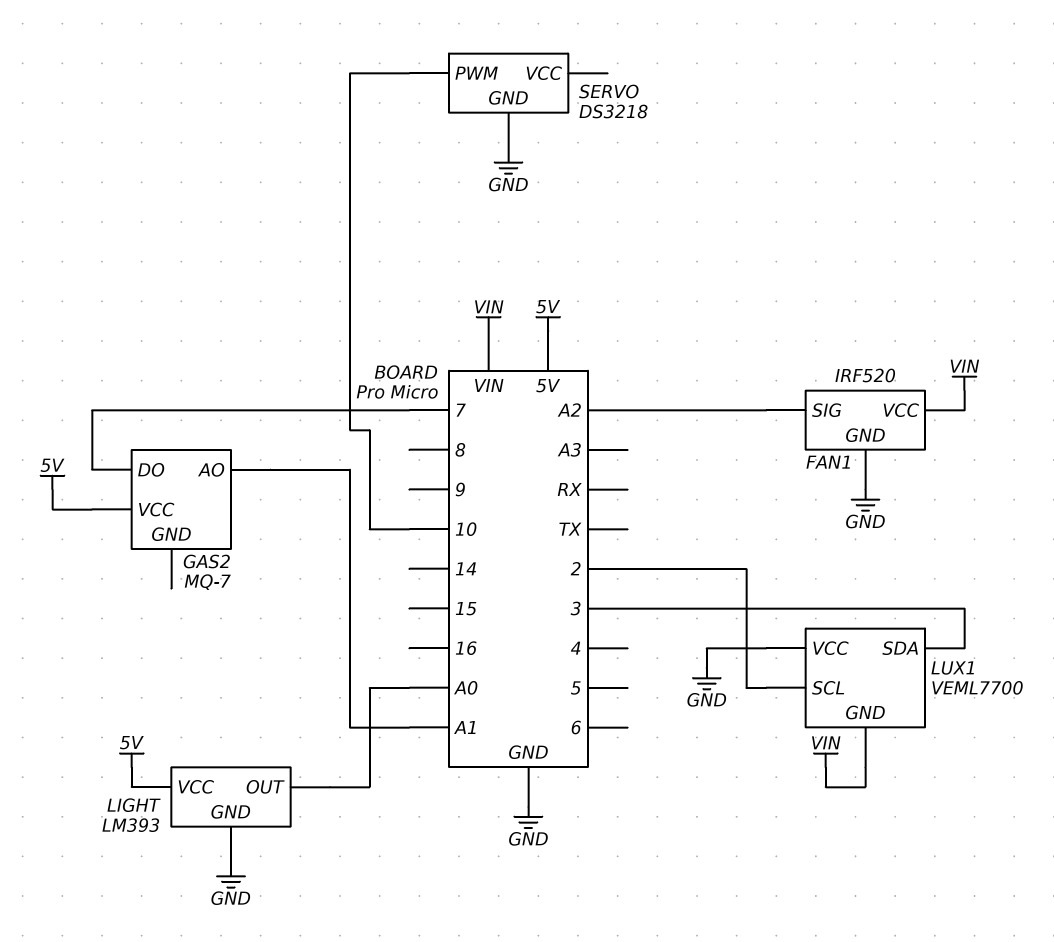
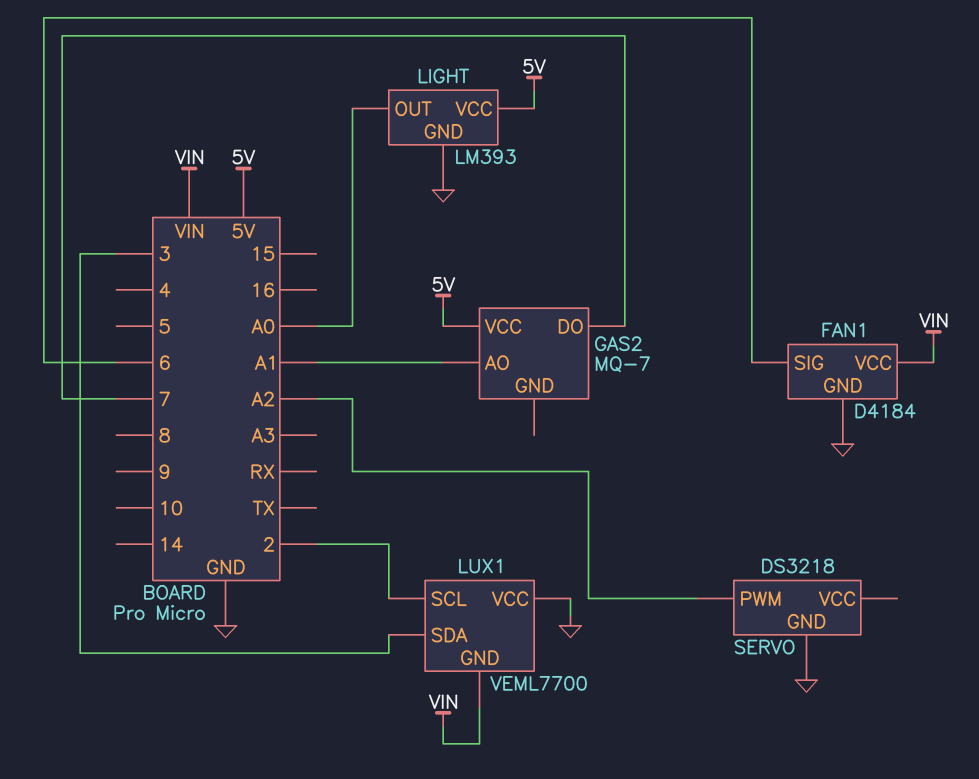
FAN1: IRF520 -> D4184
FAN1 pin SIG: A2 -> 6
SERVO pin PWM: 10 -> A2

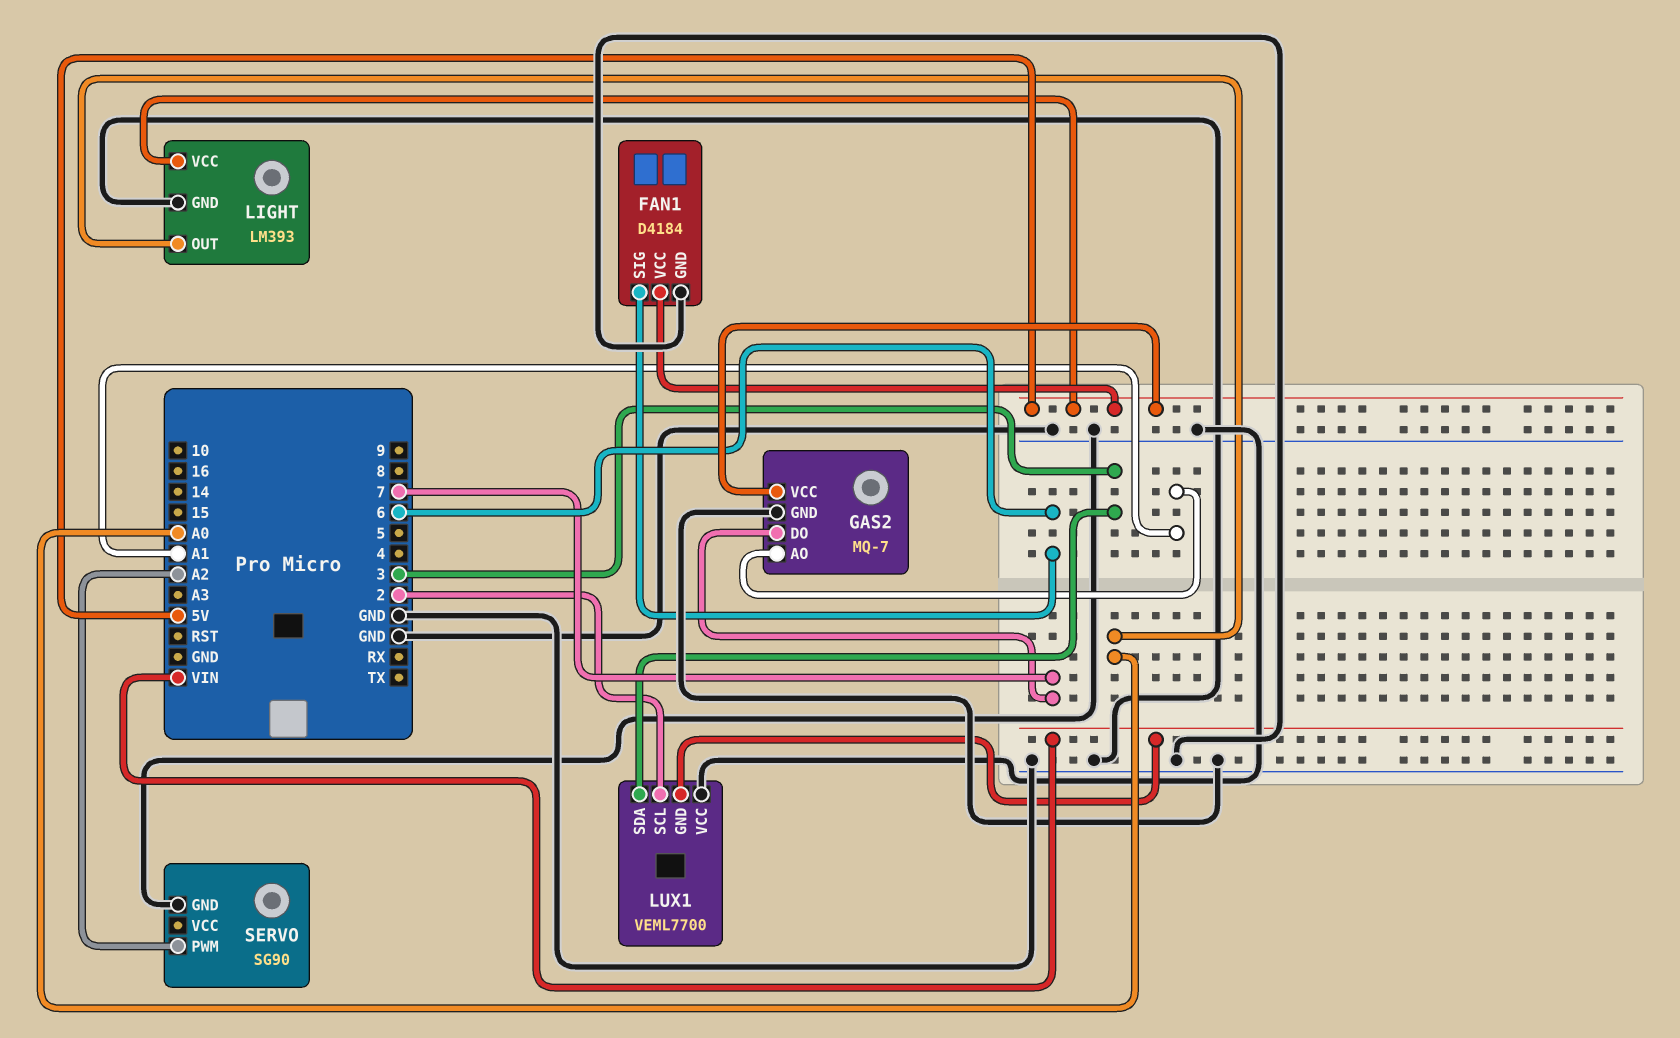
FAN1 pin VCC: VIN -> 5V
GAS2 pin GND: none -> GND
SERVO: DS3218 -> SG90

